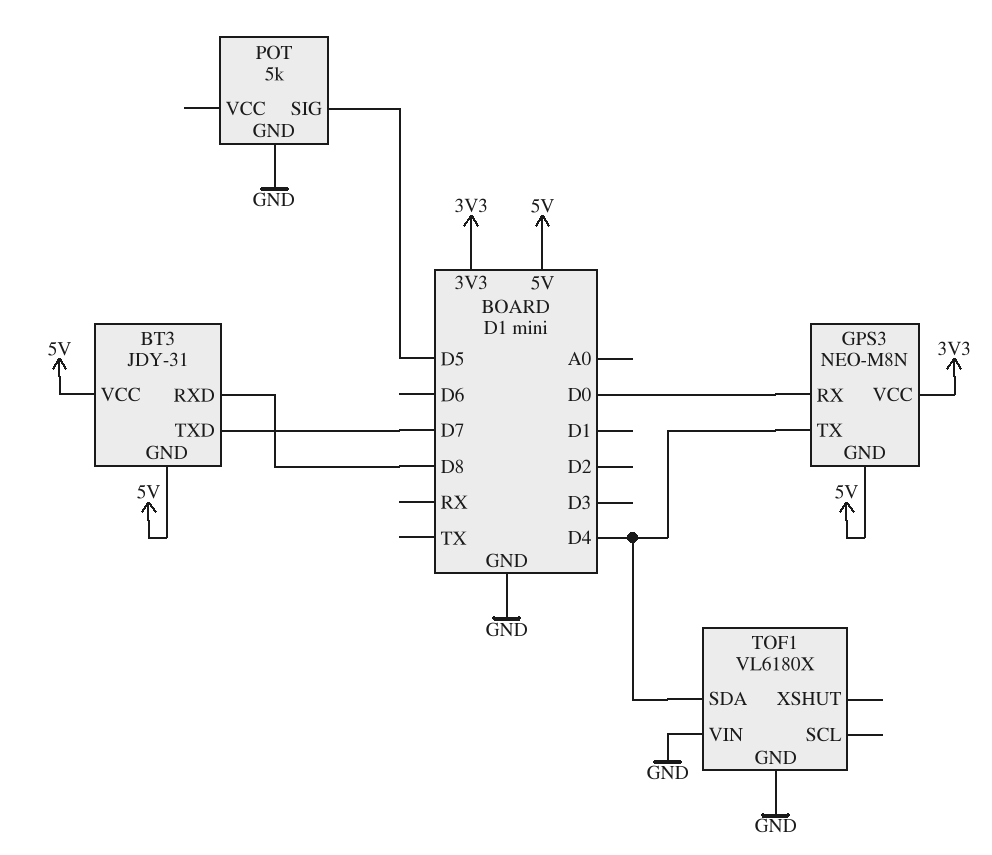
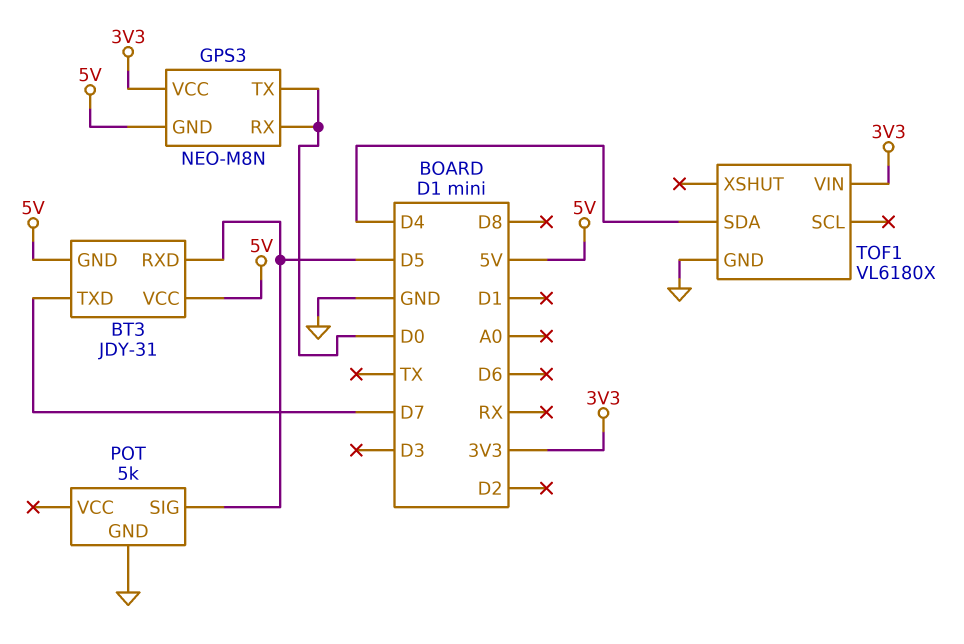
BT3 pin RXD: D8 -> D5
GPS3 pin TX: D4 -> D0
TOF1 pin VIN: GND -> 3V3

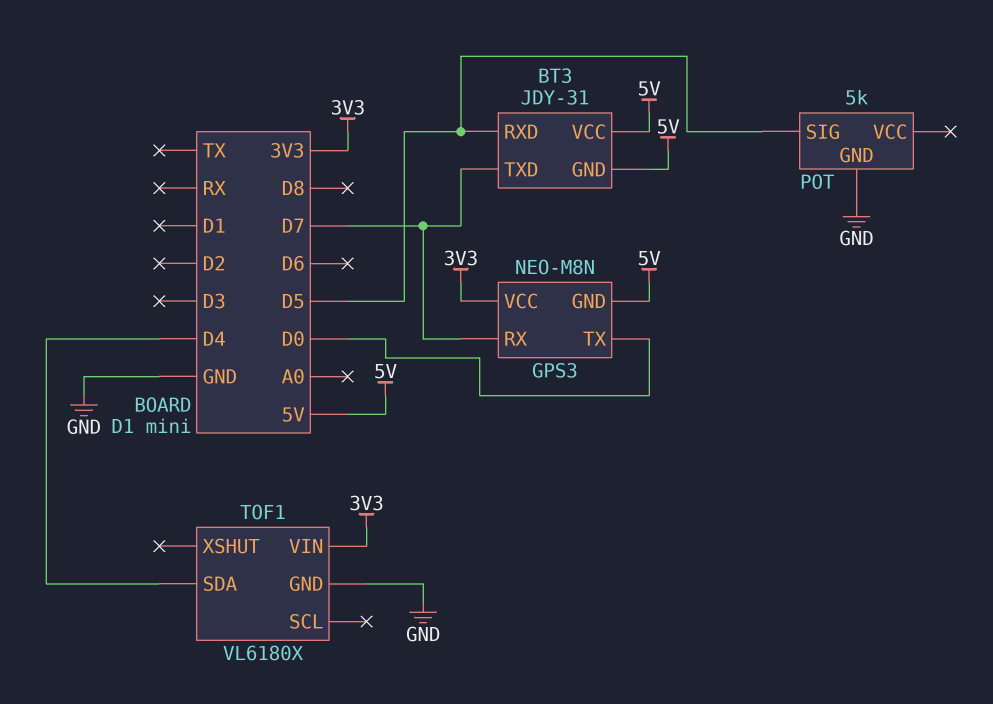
GPS3 pin RX: D0 -> D7

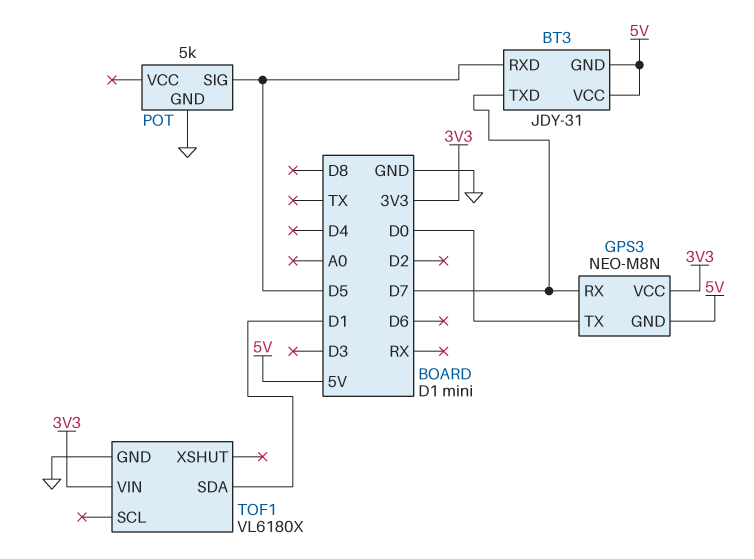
TOF1 pin SDA: D4 -> D1

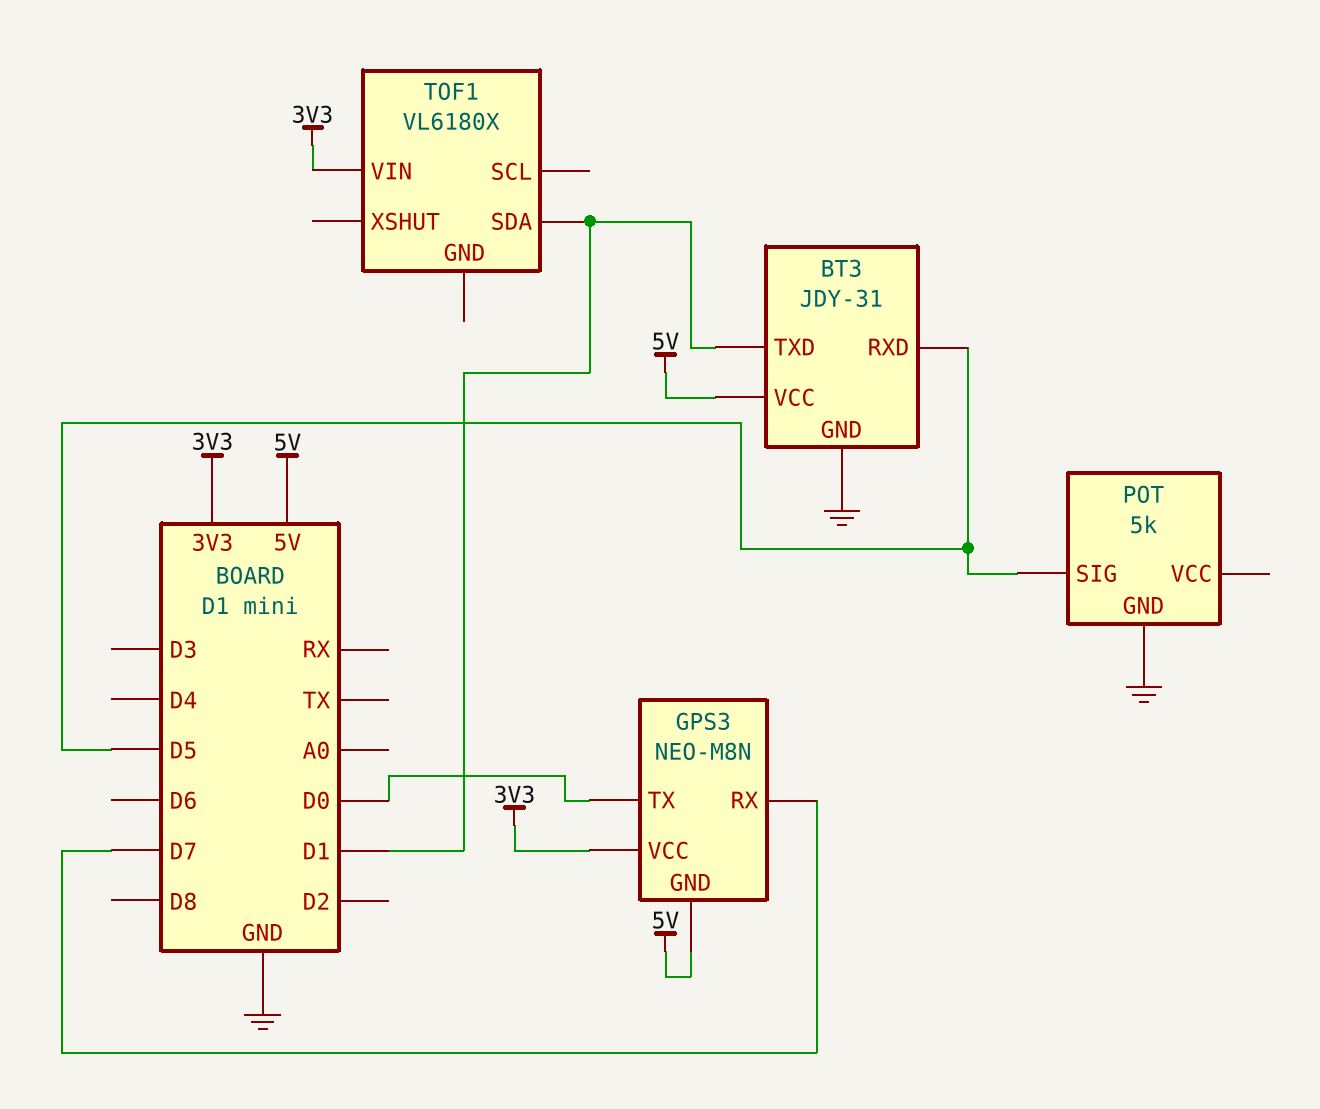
BT3 pin GND: 5V -> GND
BT3 pin TXD: D7 -> D1
TOF1 pin GND: GND -> none

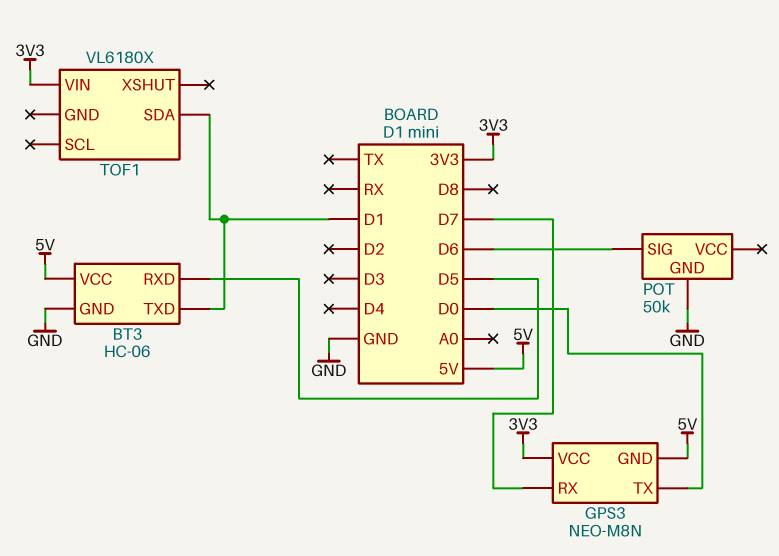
BT3: JDY-31 -> HC-06
POT: 5k -> 50k
POT pin SIG: D5 -> D6

